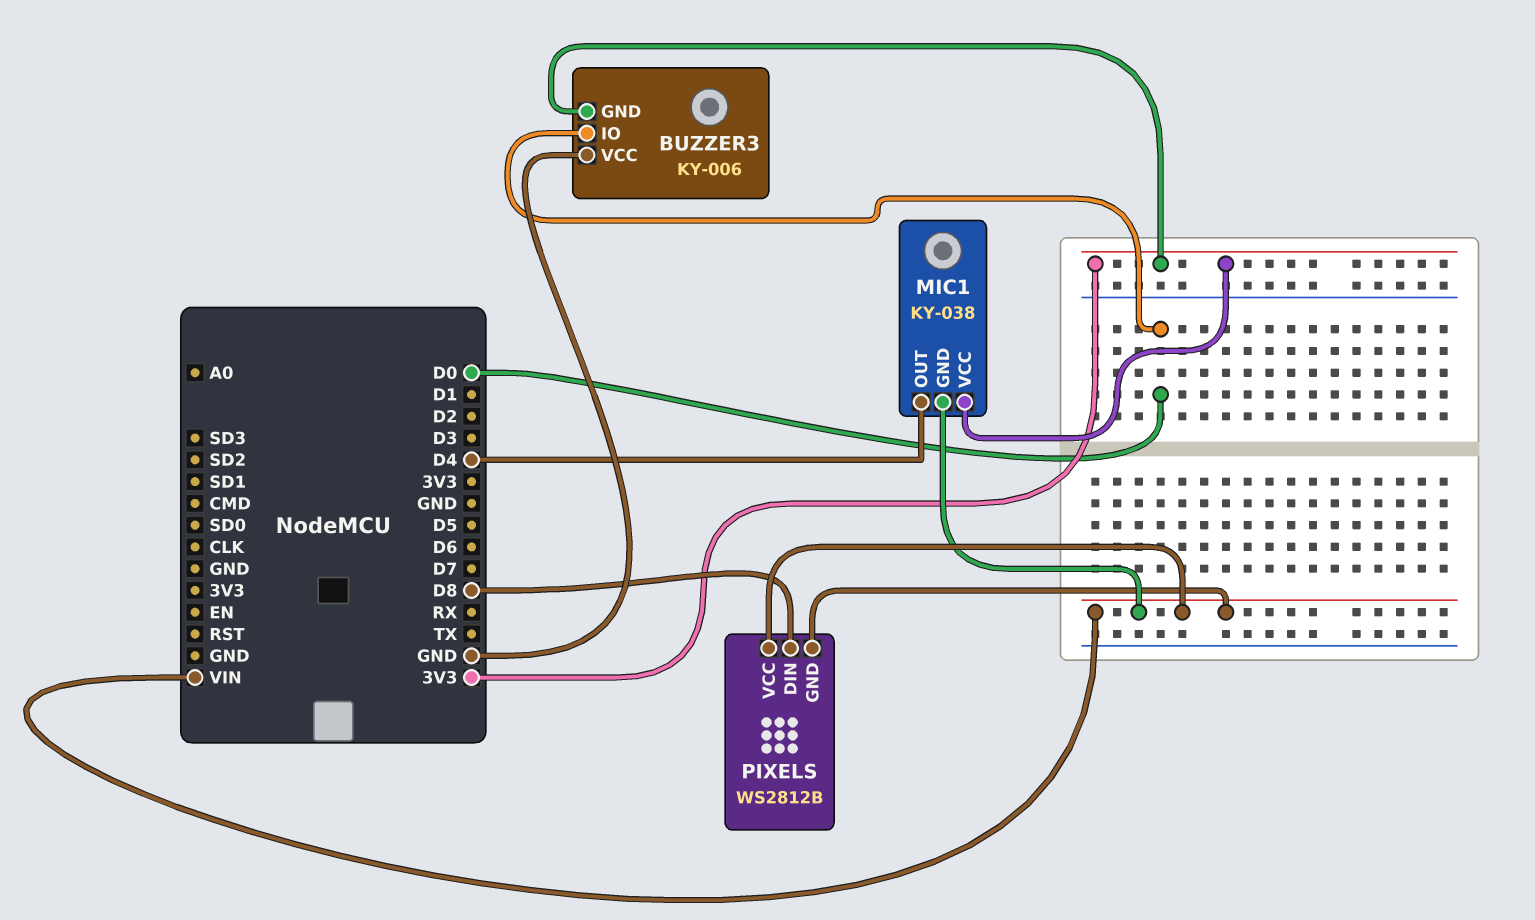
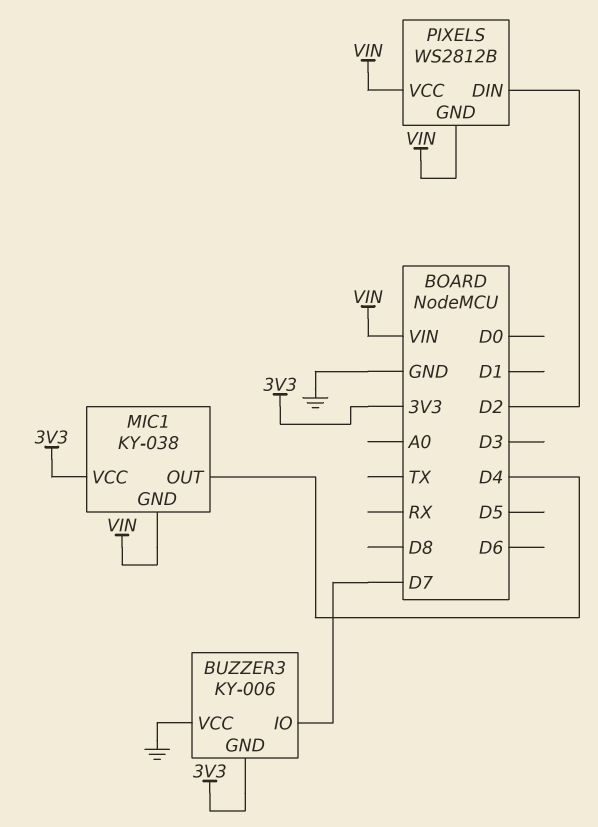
BUZZER3 pin IO: D0 -> D7
PIXELS pin DIN: D8 -> D2

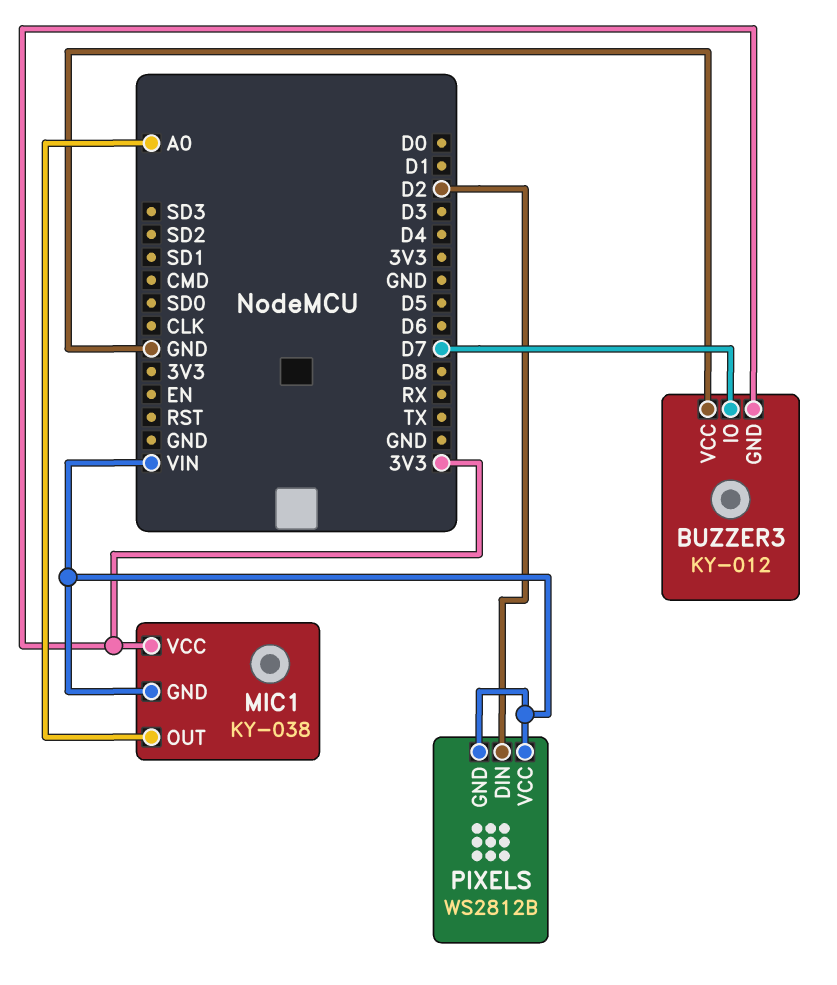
BUZZER3: KY-006 -> KY-012
MIC1 pin OUT: D4 -> A0

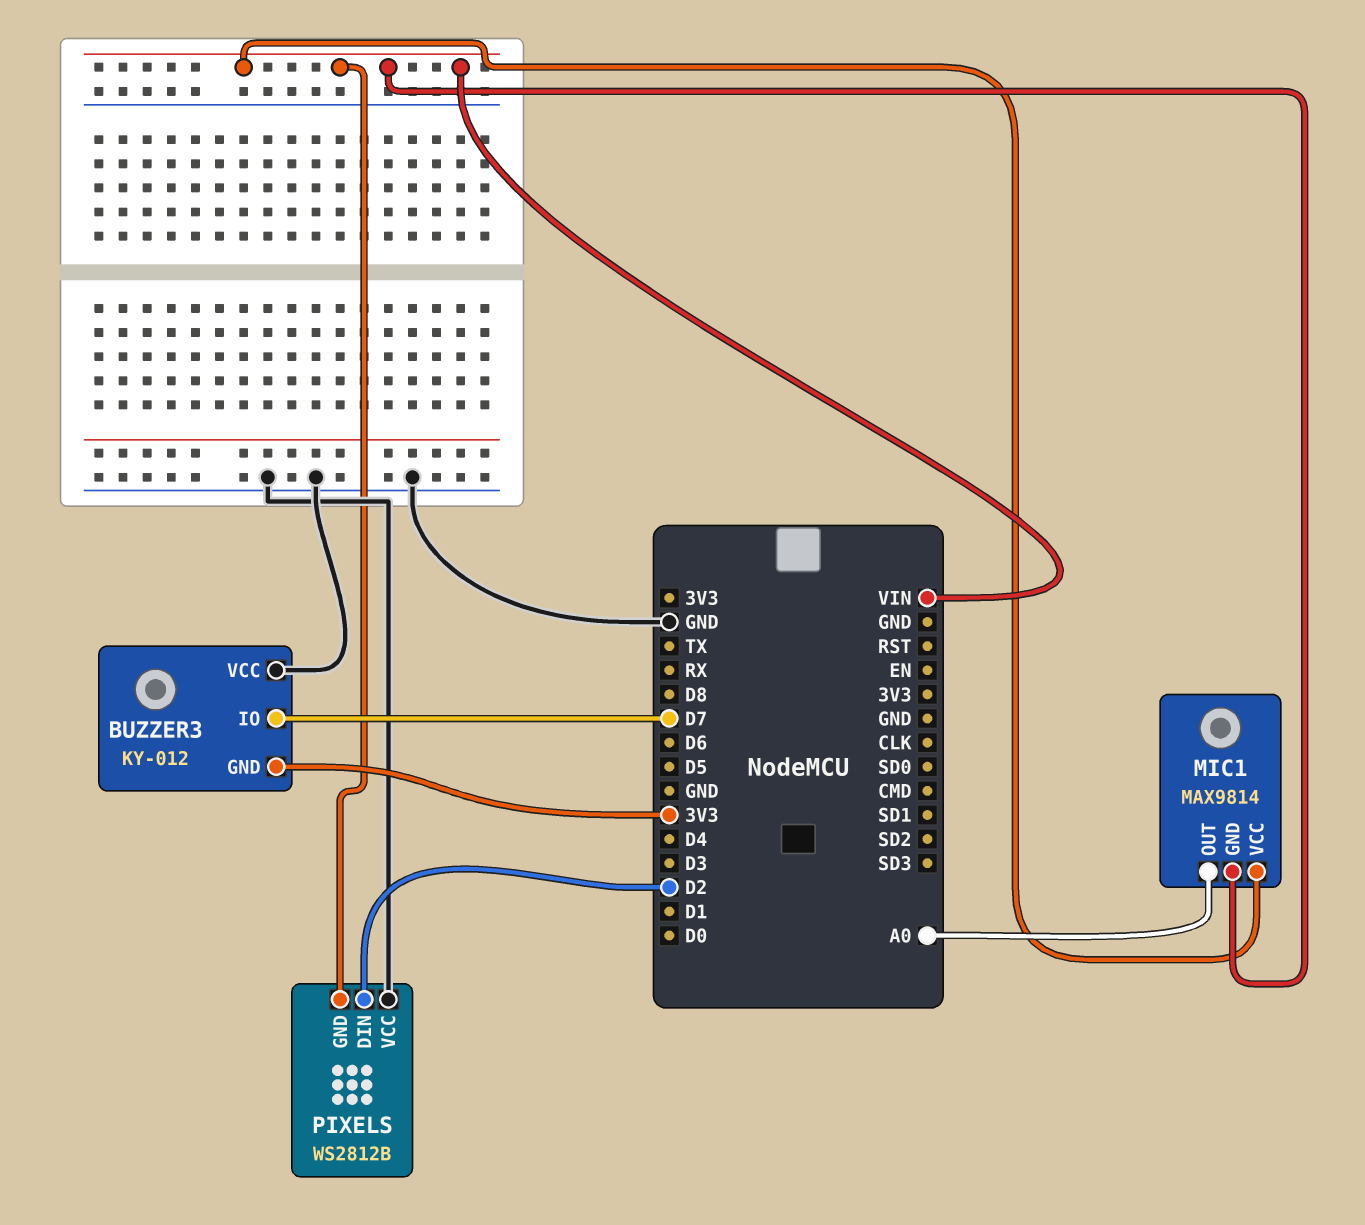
MIC1: KY-038 -> MAX9814
MIC1 pin VCC: 3V3 -> VIN
PIXELS pin VCC: VIN -> GND

